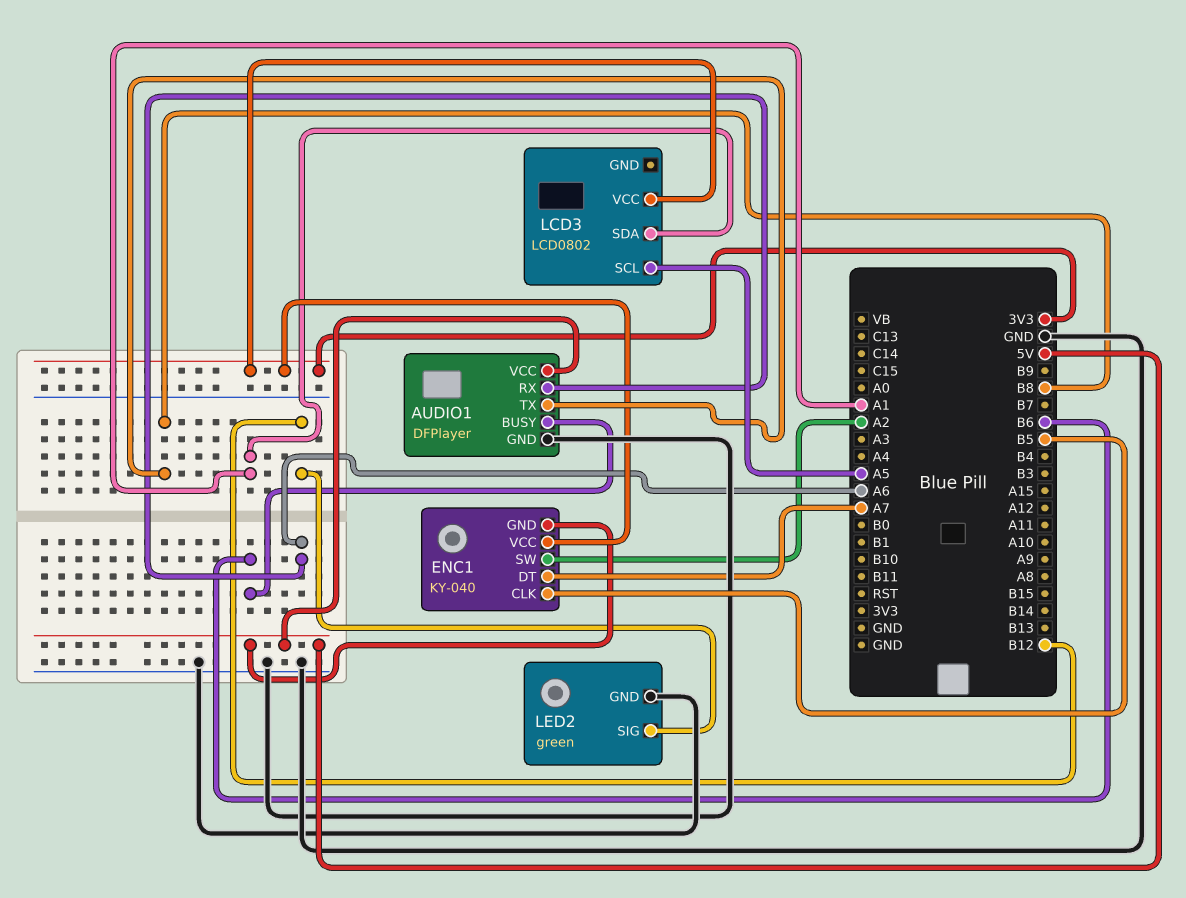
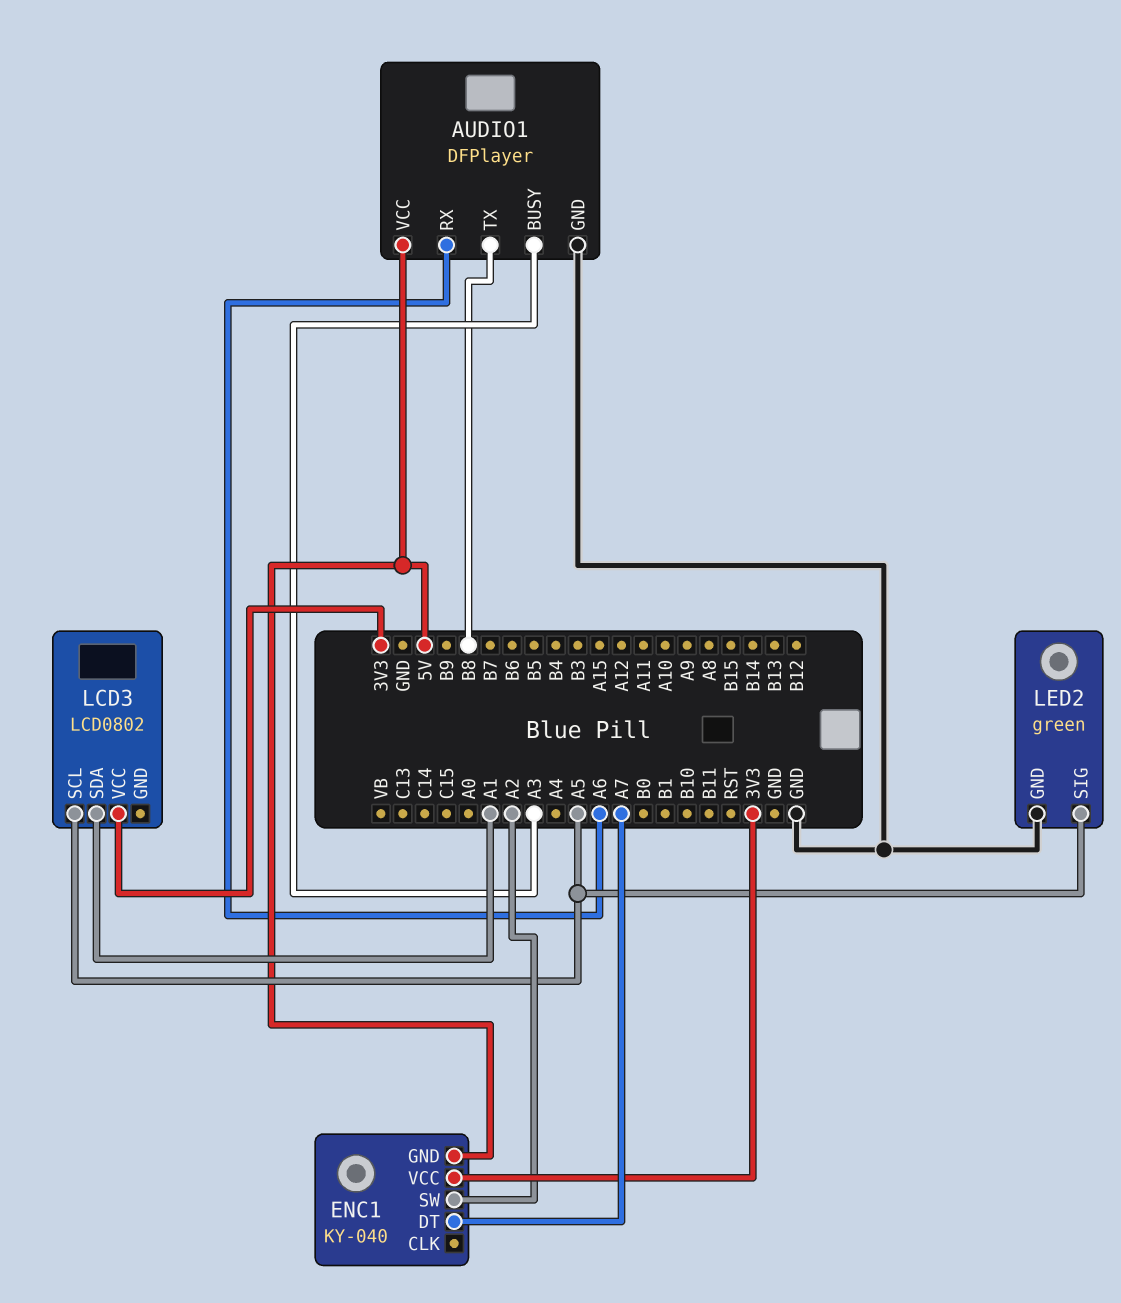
AUDIO1 pin BUSY: B6 -> A3
ENC1 pin CLK: B5 -> none
LED2 pin SIG: B12 -> A5

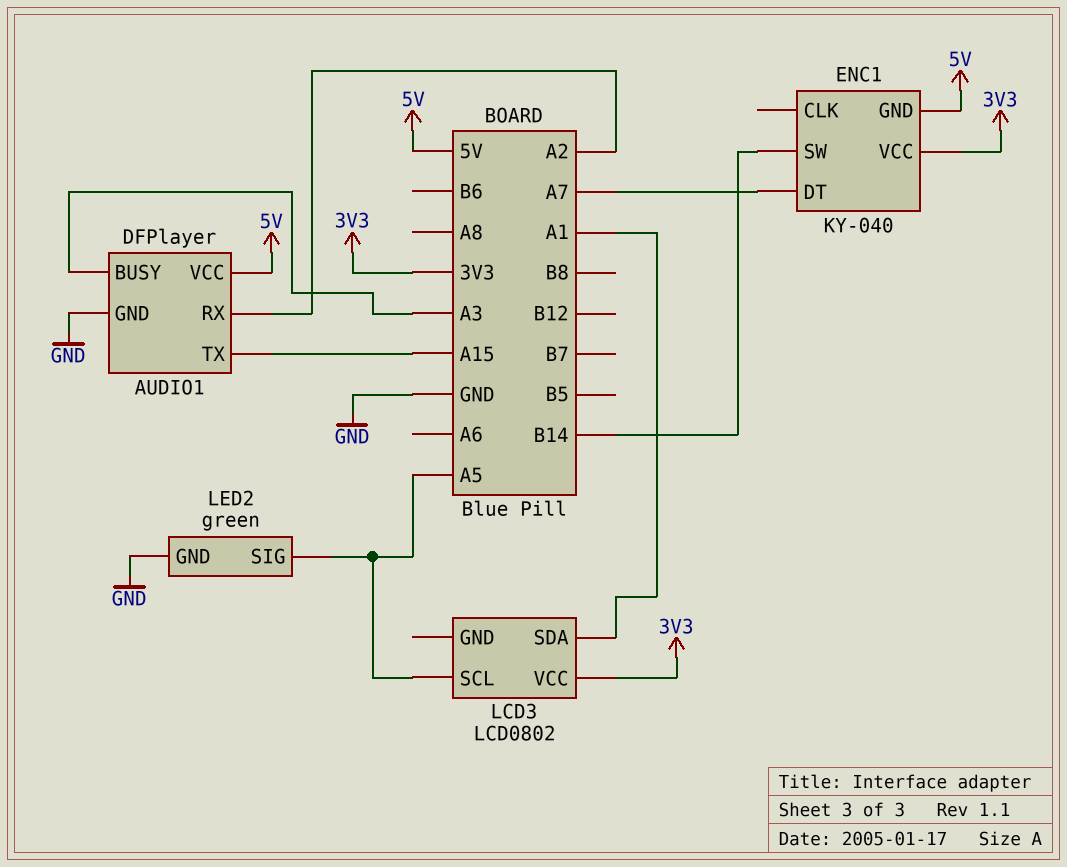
AUDIO1 pin RX: A6 -> A2
AUDIO1 pin TX: B8 -> A15
ENC1 pin SW: A2 -> B14

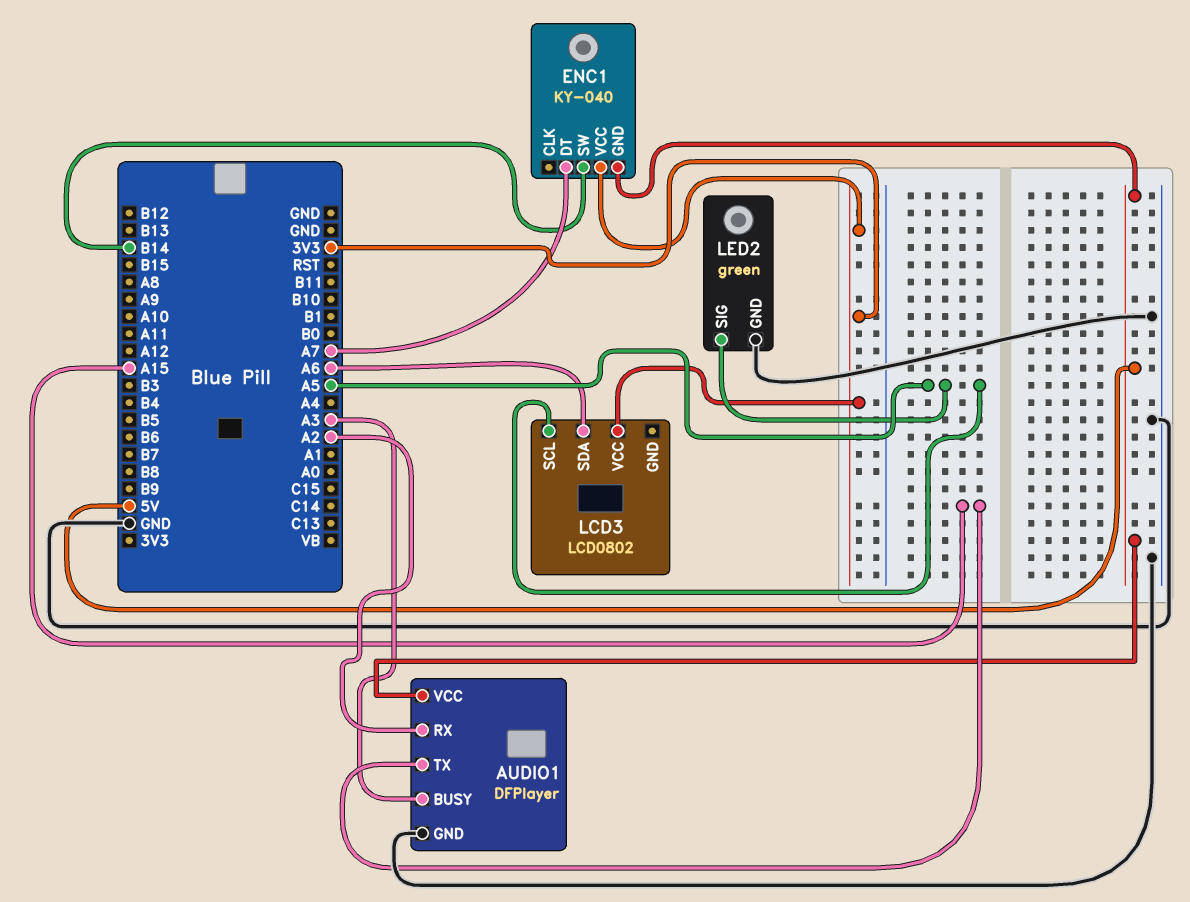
LCD3 pin SDA: A1 -> A6

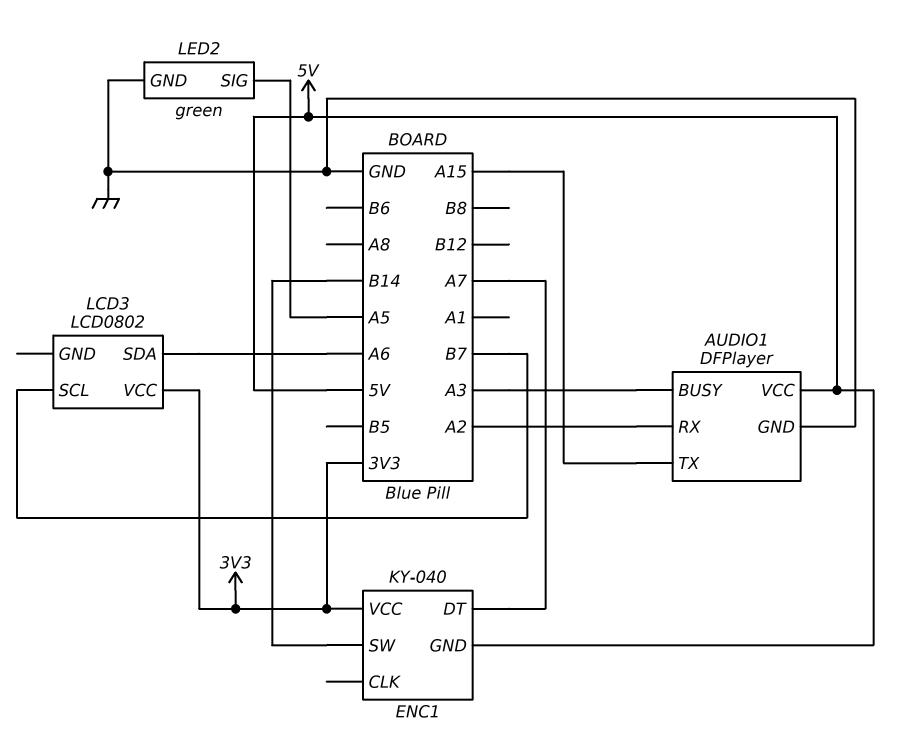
LCD3 pin SCL: A5 -> B7

